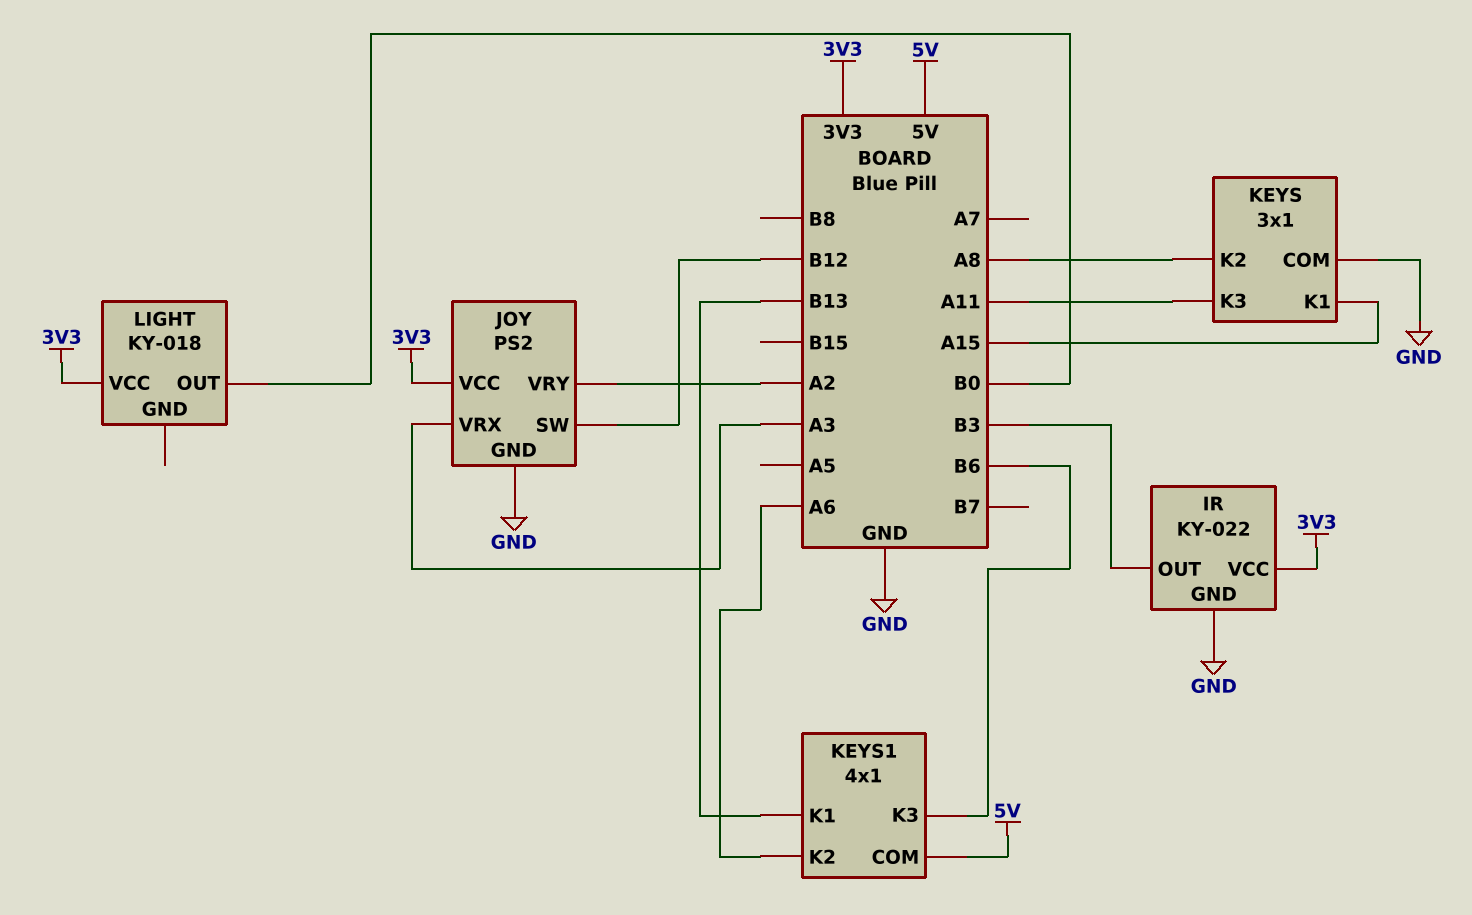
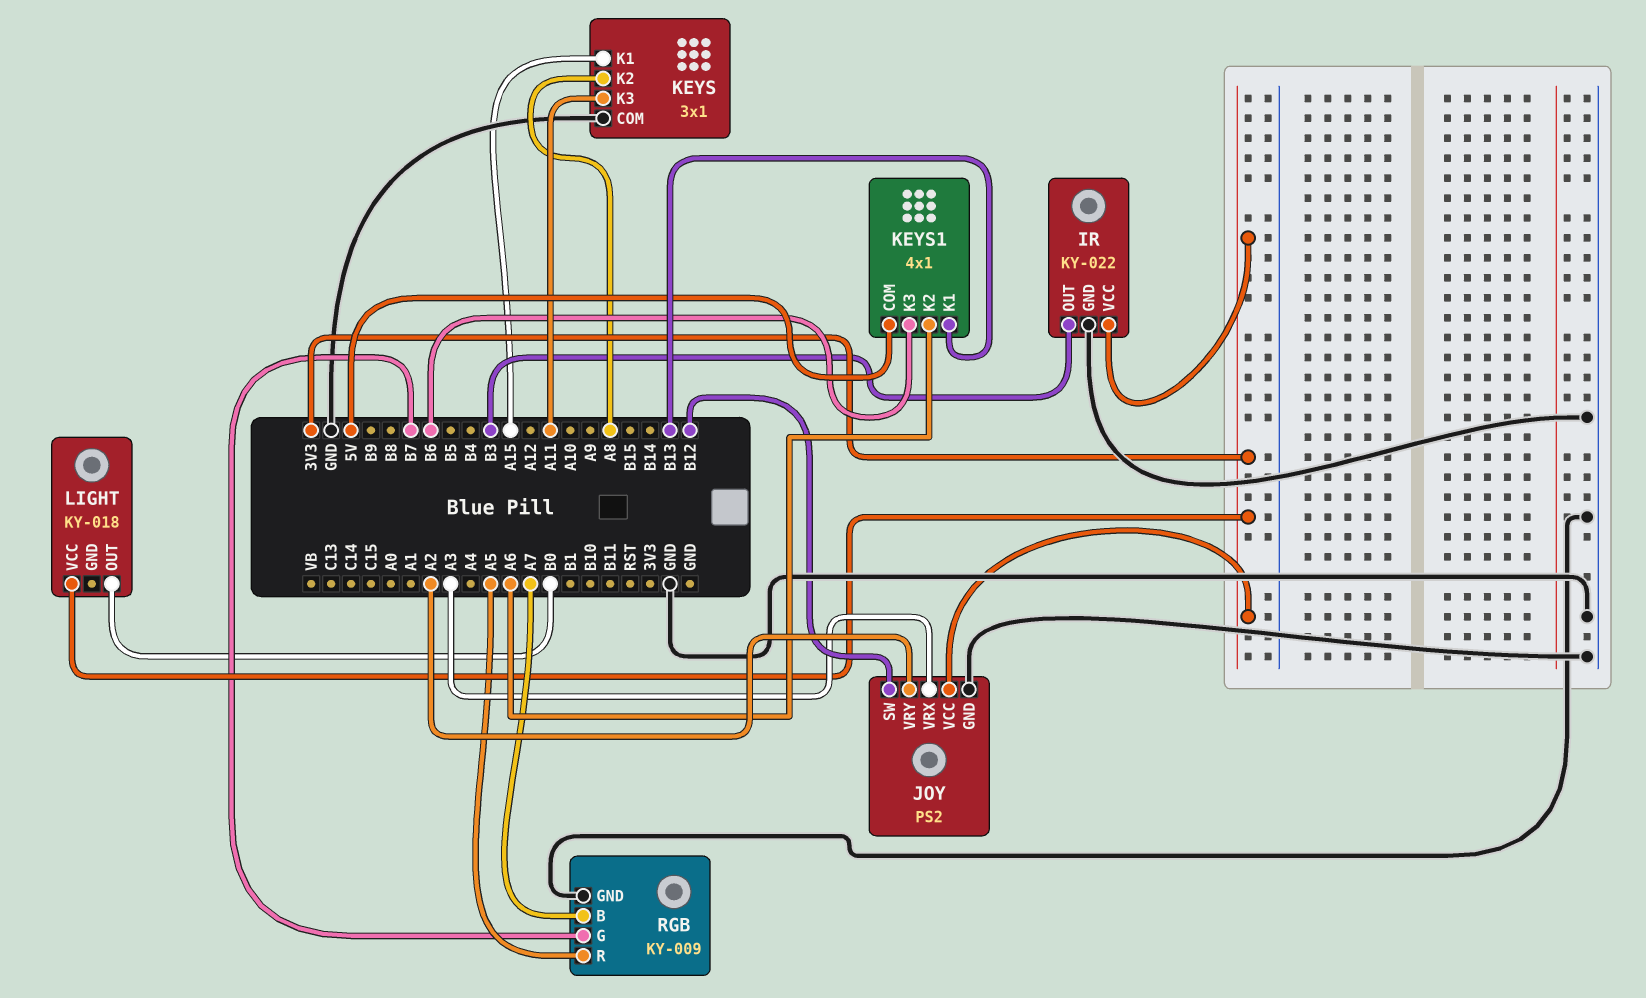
RGB: none -> KY-009
RGB pin B: none -> A7
RGB pin G: none -> B7
RGB pin GND: none -> GND
RGB pin R: none -> A5

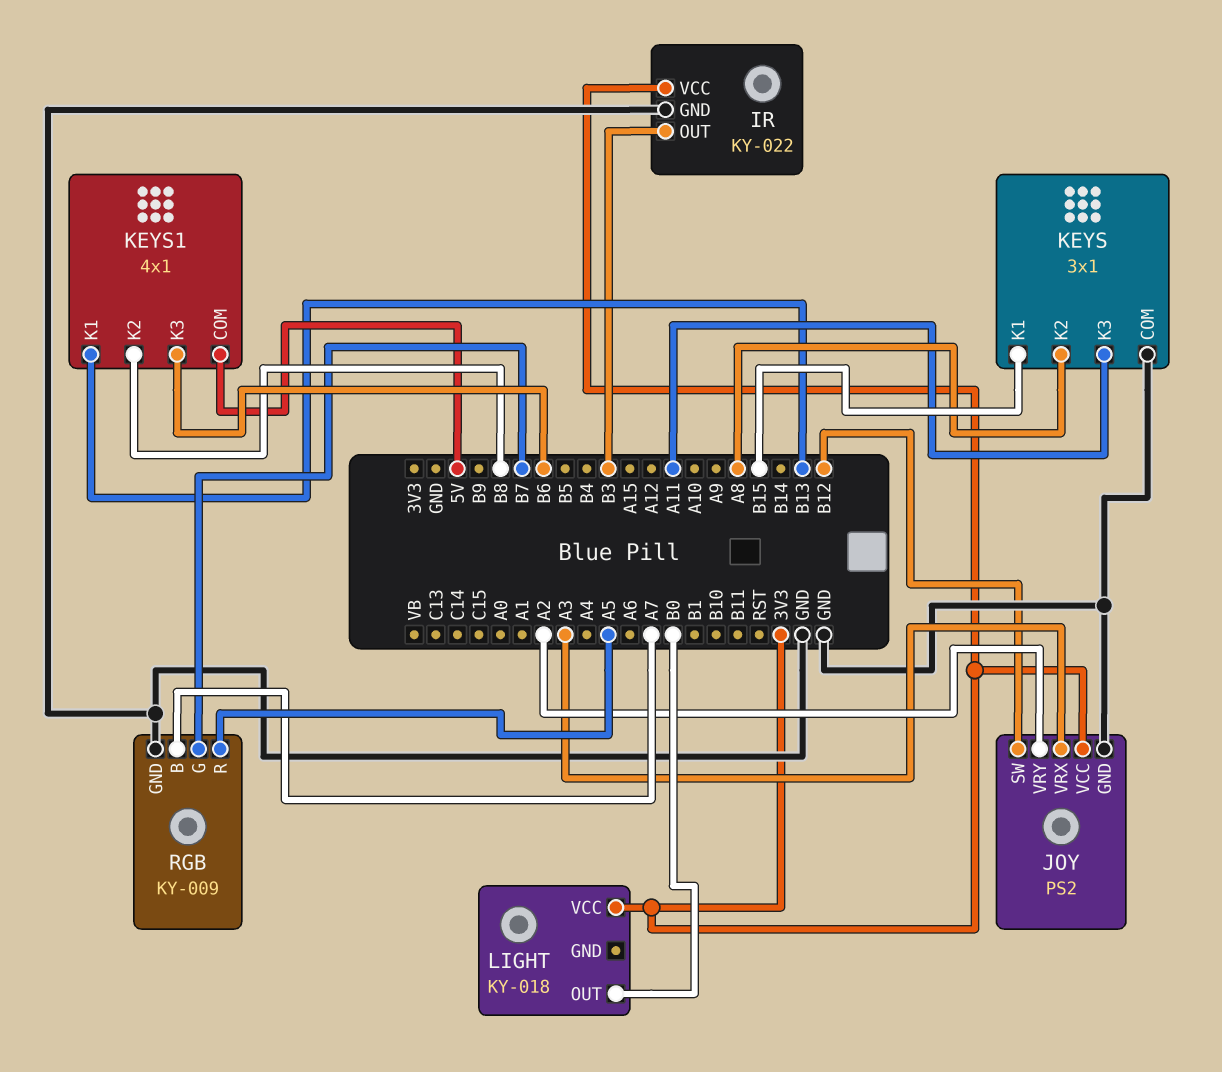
KEYS pin K1: A15 -> B15
KEYS1 pin K2: A6 -> B8

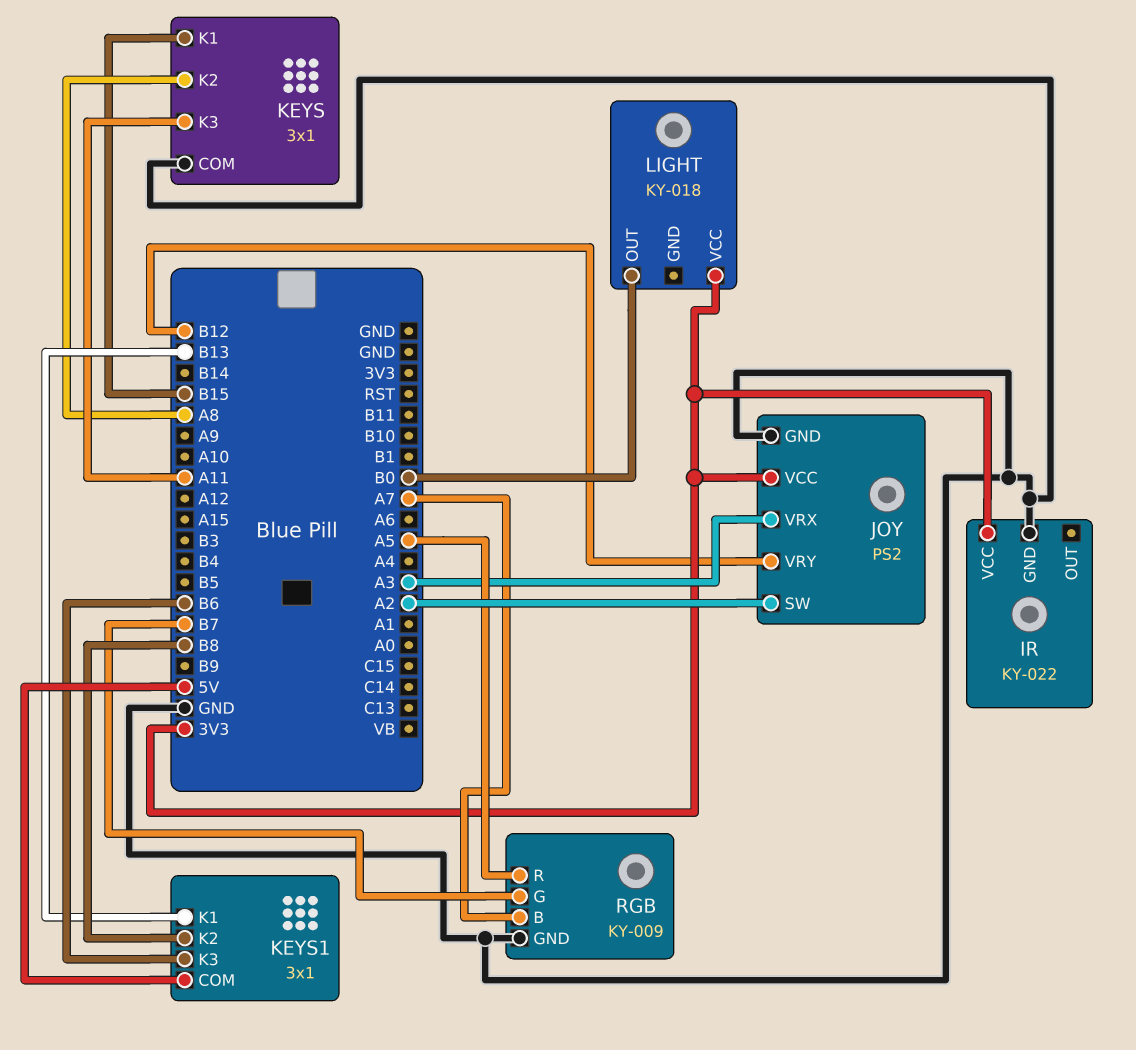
IR pin OUT: B3 -> none
JOY pin SW: B12 -> A2
JOY pin VRY: A2 -> B12
KEYS1: 4x1 -> 3x1

